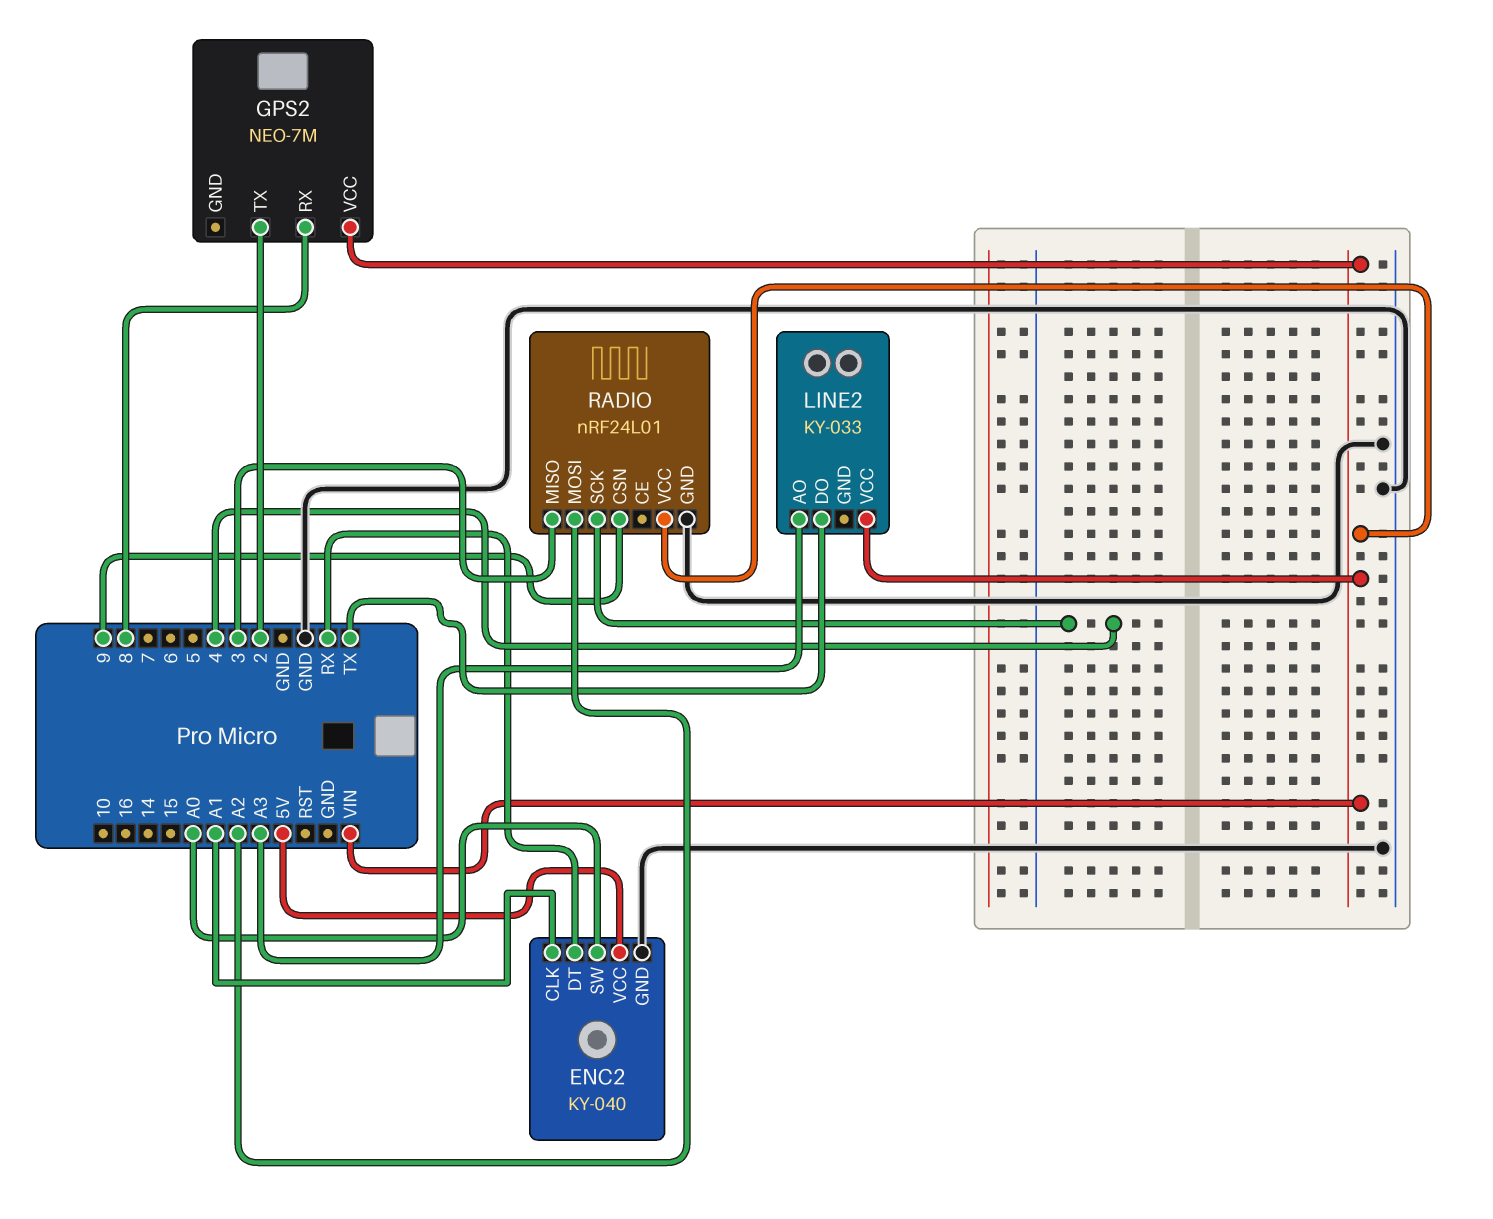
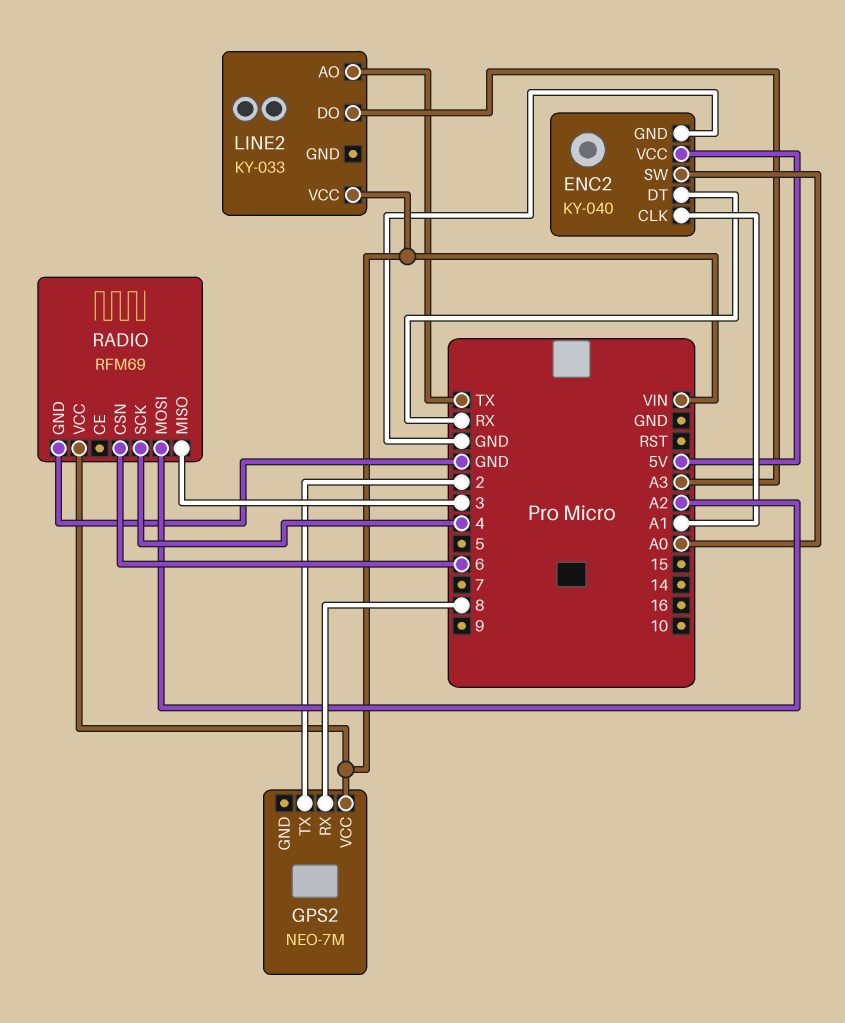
LINE2 pin AO: A3 -> TX
LINE2 pin DO: TX -> A3
RADIO: nRF24L01 -> RFM69
RADIO pin CSN: 9 -> 6

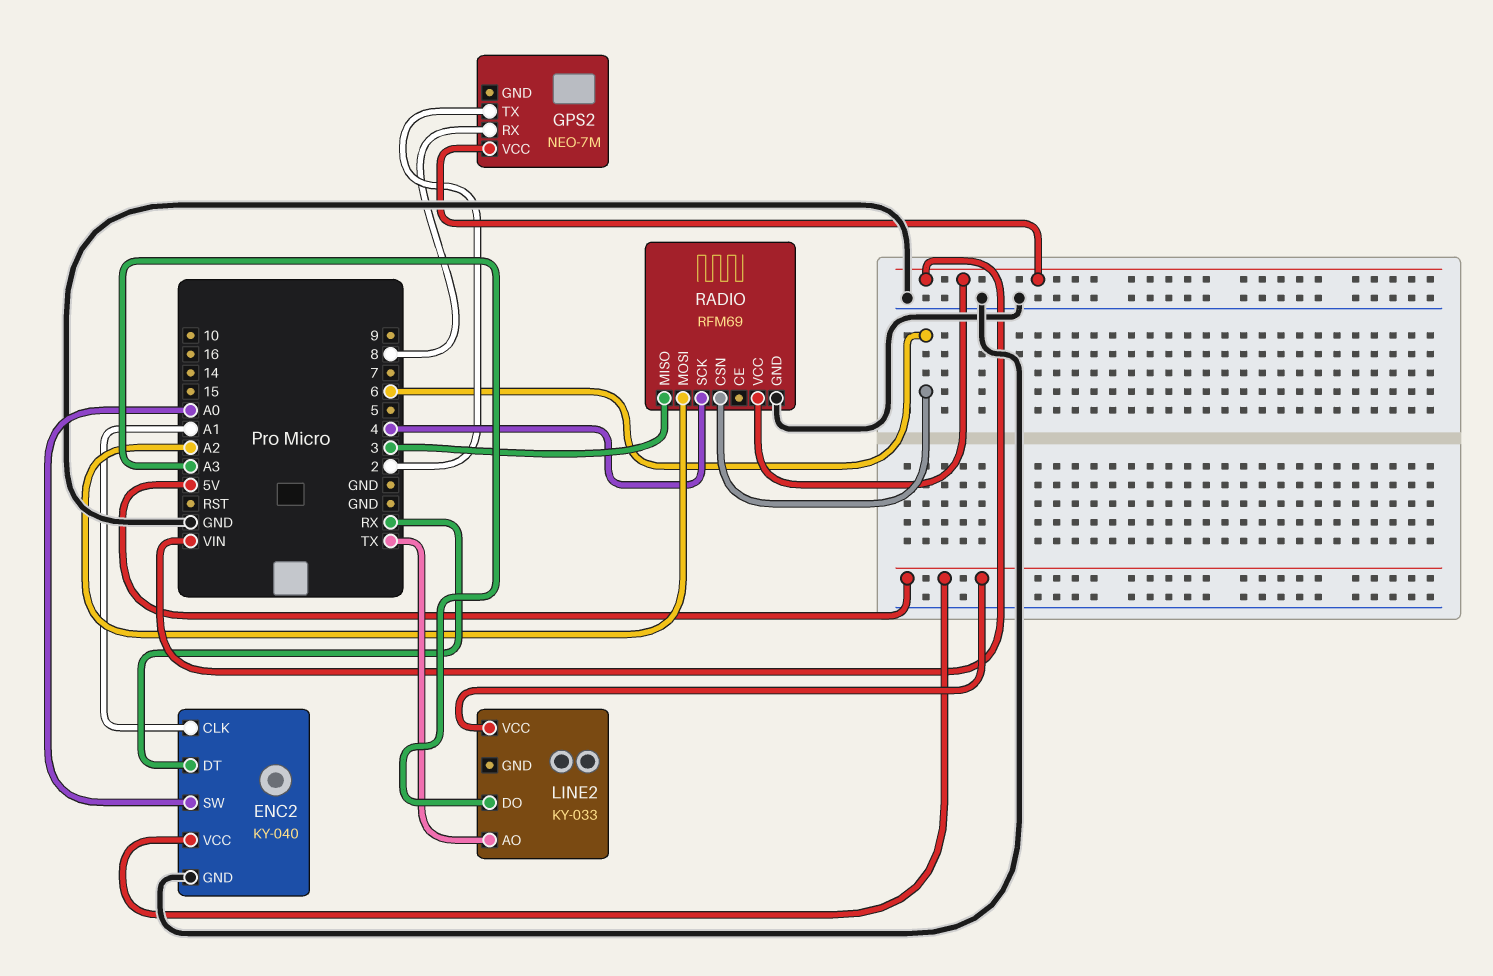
LINE2 pin VCC: VIN -> 5V

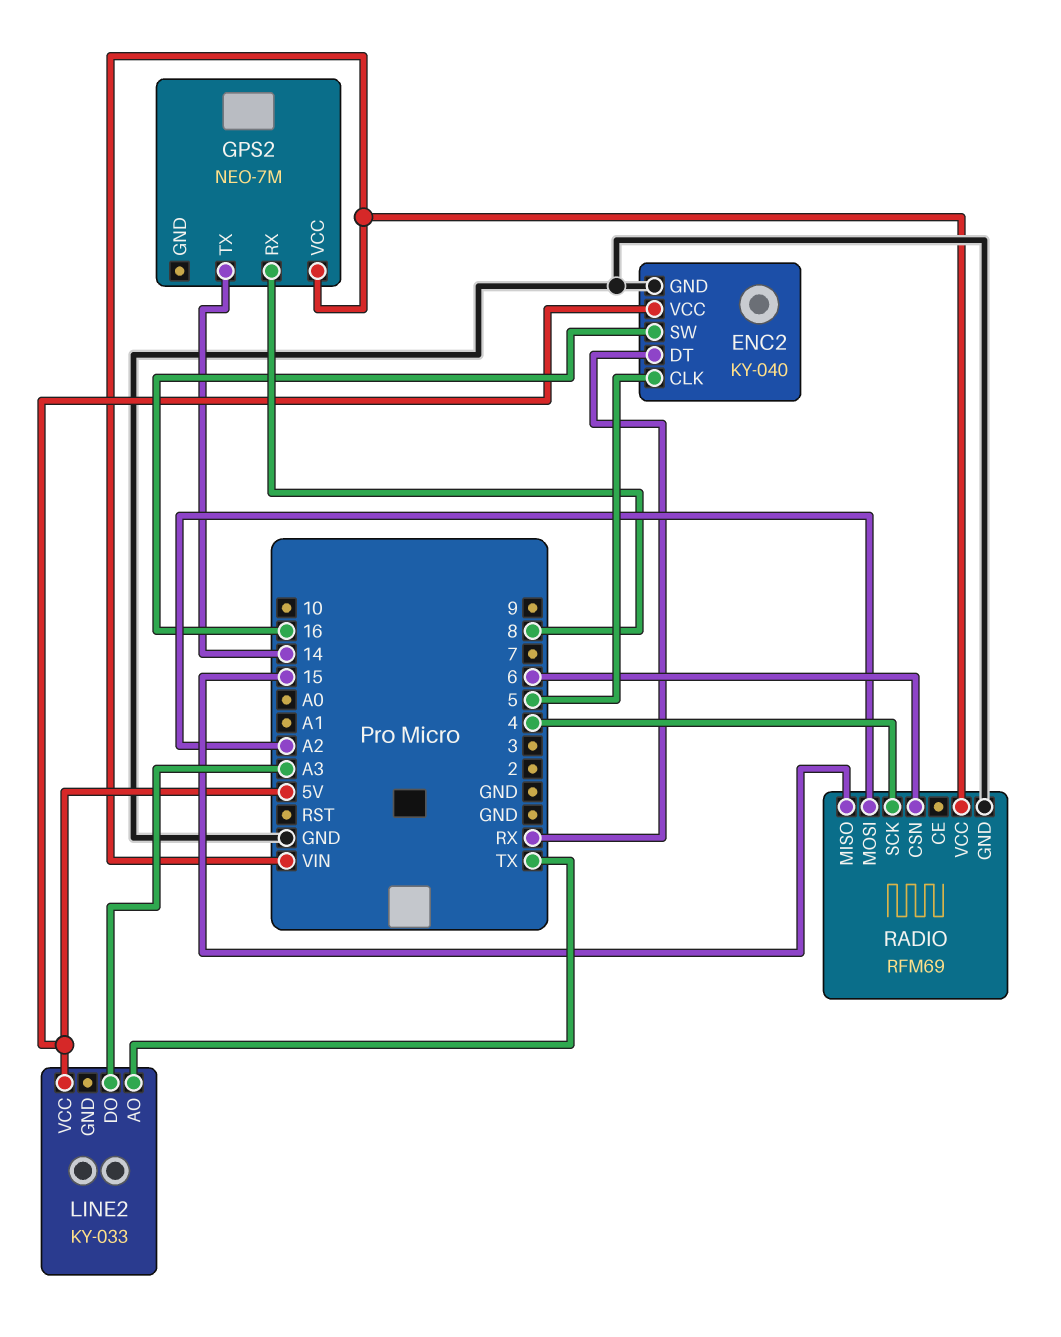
ENC2 pin CLK: A1 -> 5
ENC2 pin SW: A0 -> 16
GPS2 pin TX: 2 -> 14
RADIO pin MISO: 3 -> 15

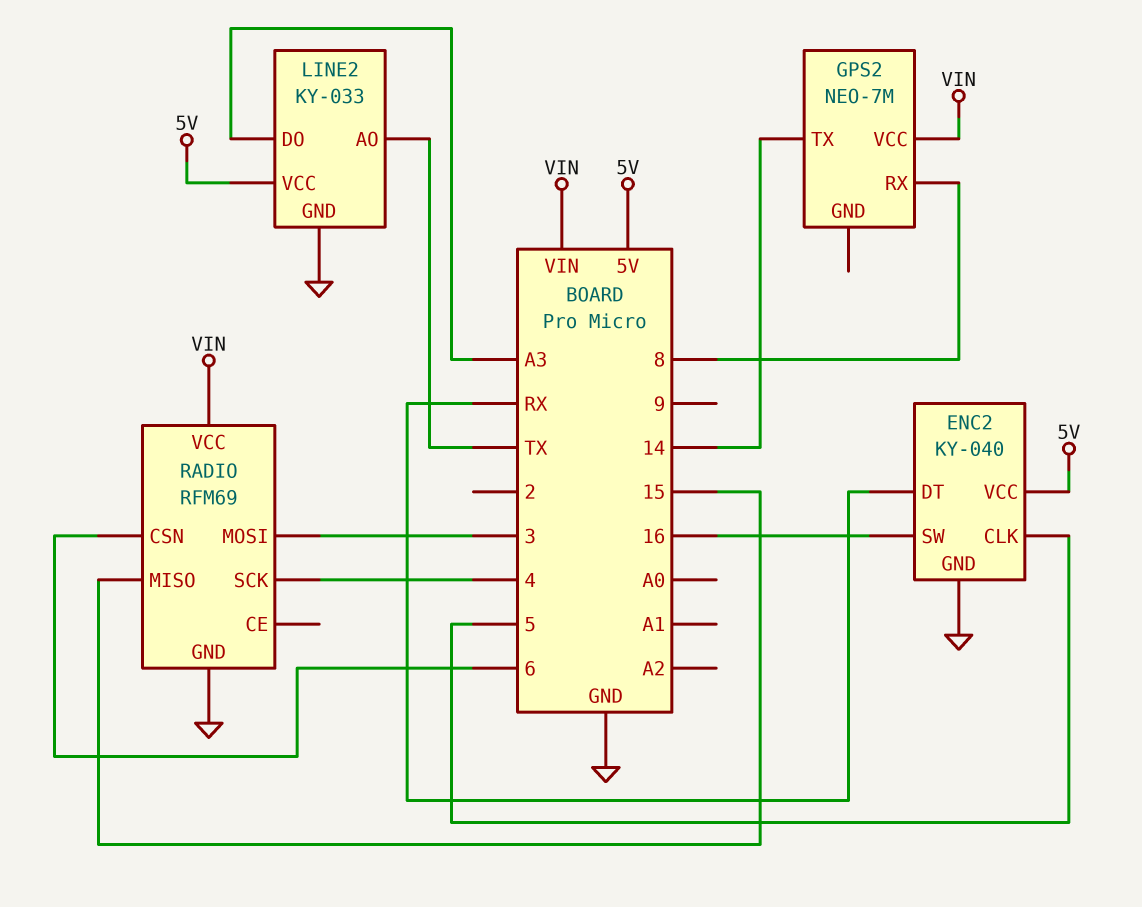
LINE2 pin GND: none -> GND
RADIO pin MOSI: A2 -> 3

